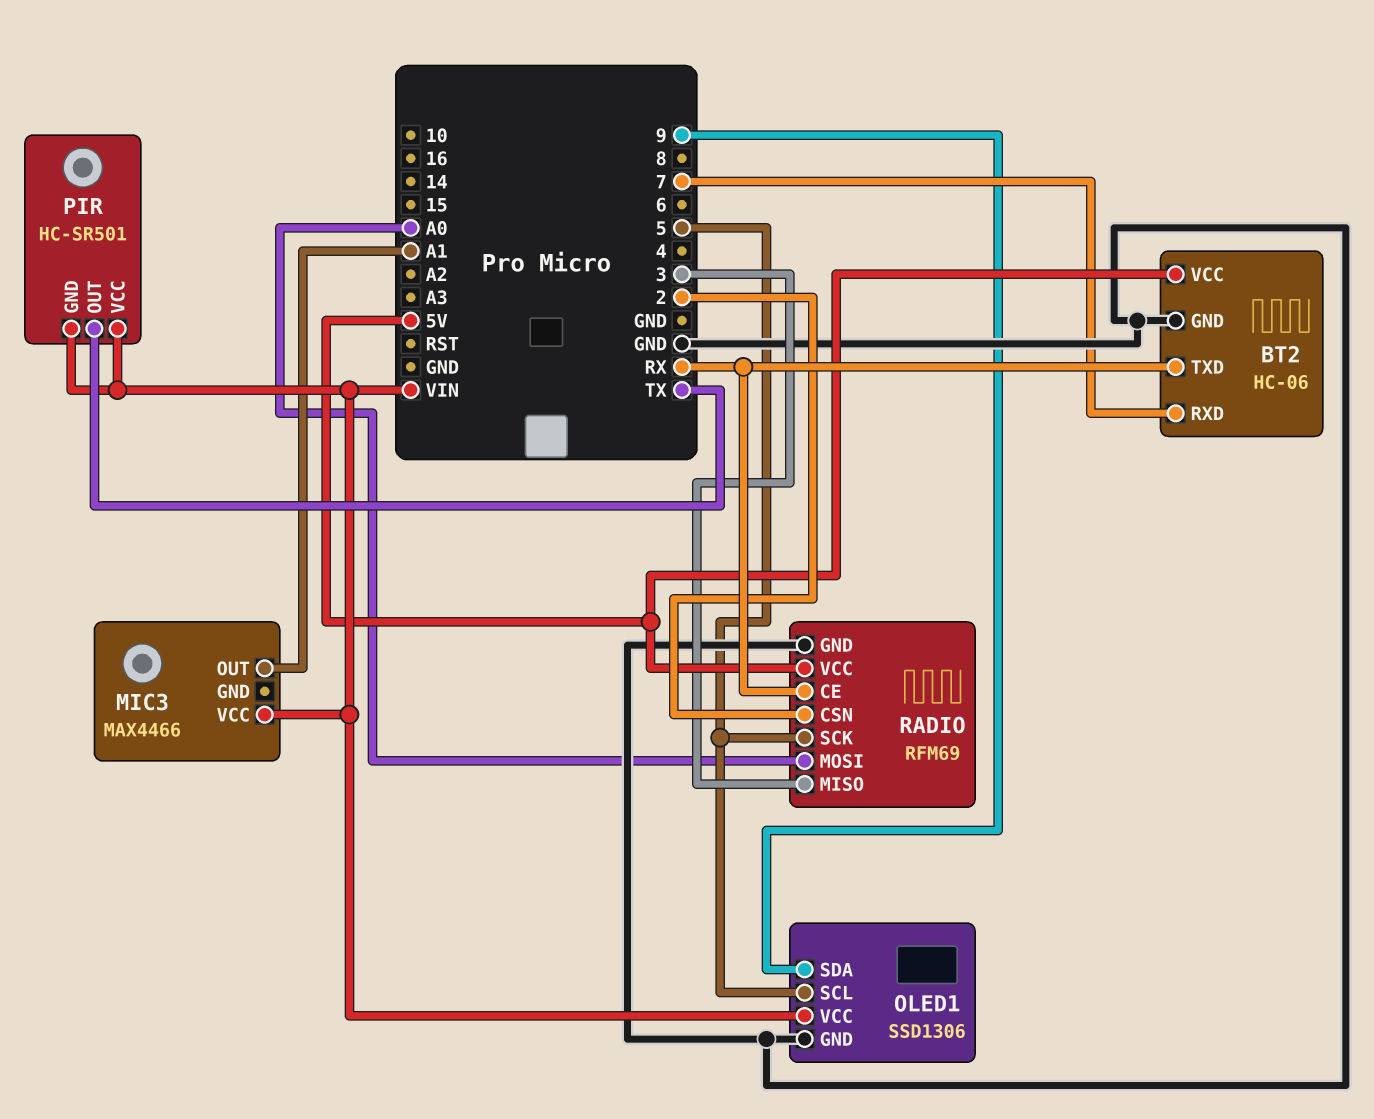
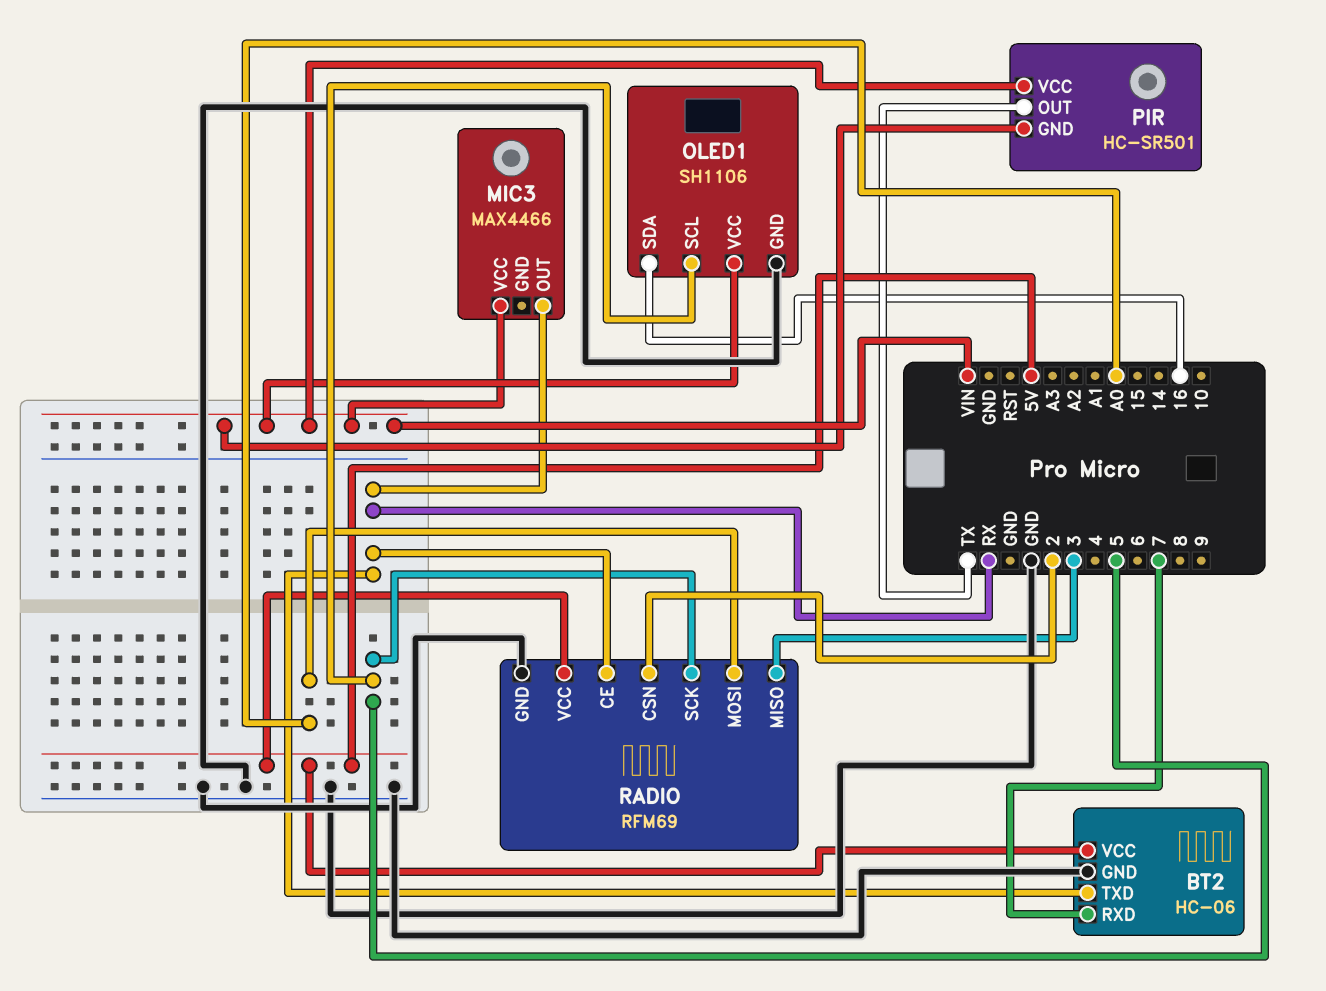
MIC3 pin OUT: A1 -> RX
OLED1: SSD1306 -> SH1106
OLED1 pin SDA: 9 -> 16

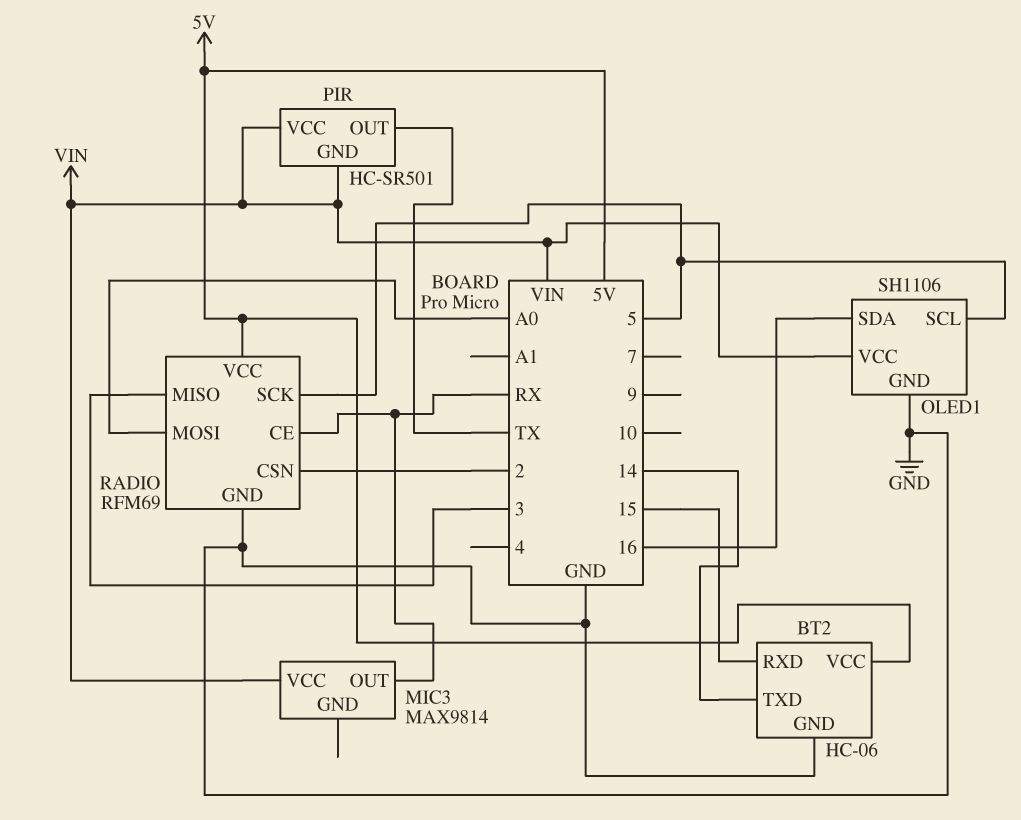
BT2 pin RXD: 7 -> 15
BT2 pin TXD: RX -> 14
MIC3: MAX4466 -> MAX9814

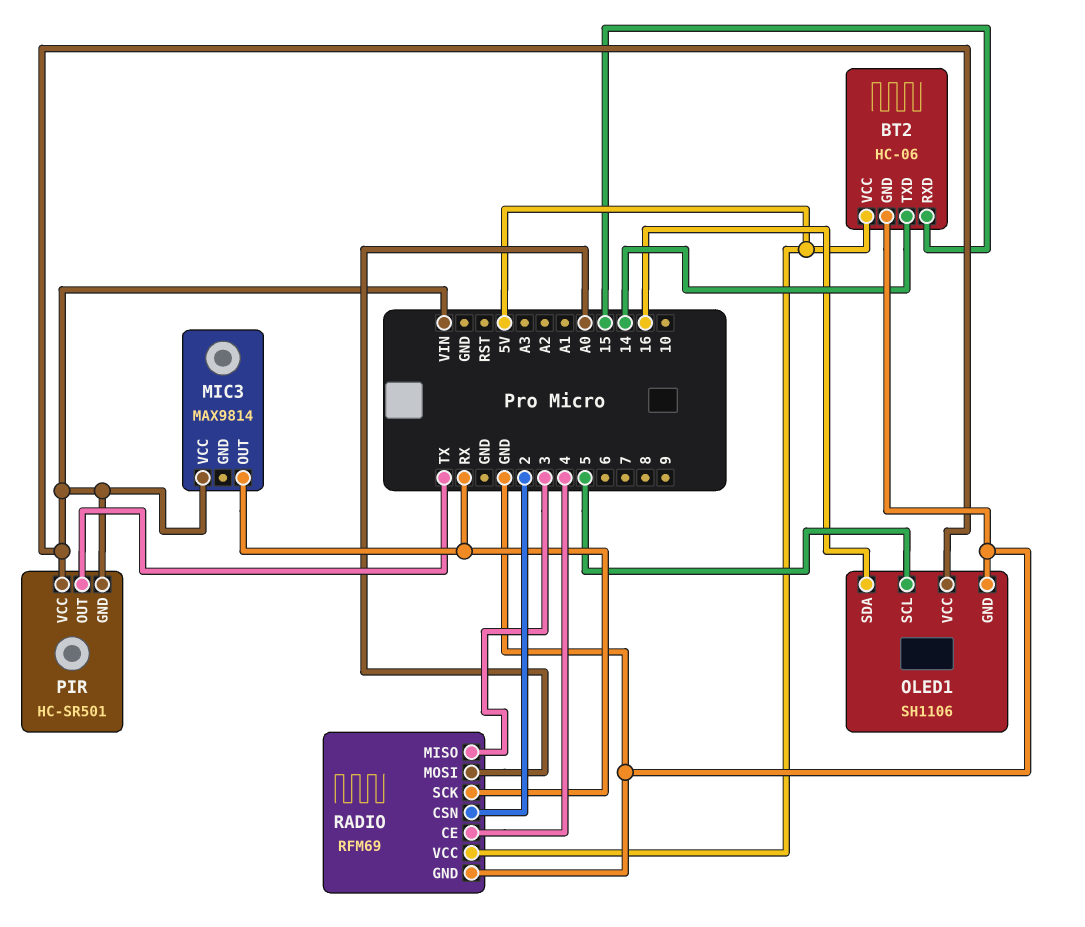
RADIO pin CE: RX -> 4
RADIO pin SCK: 5 -> RX

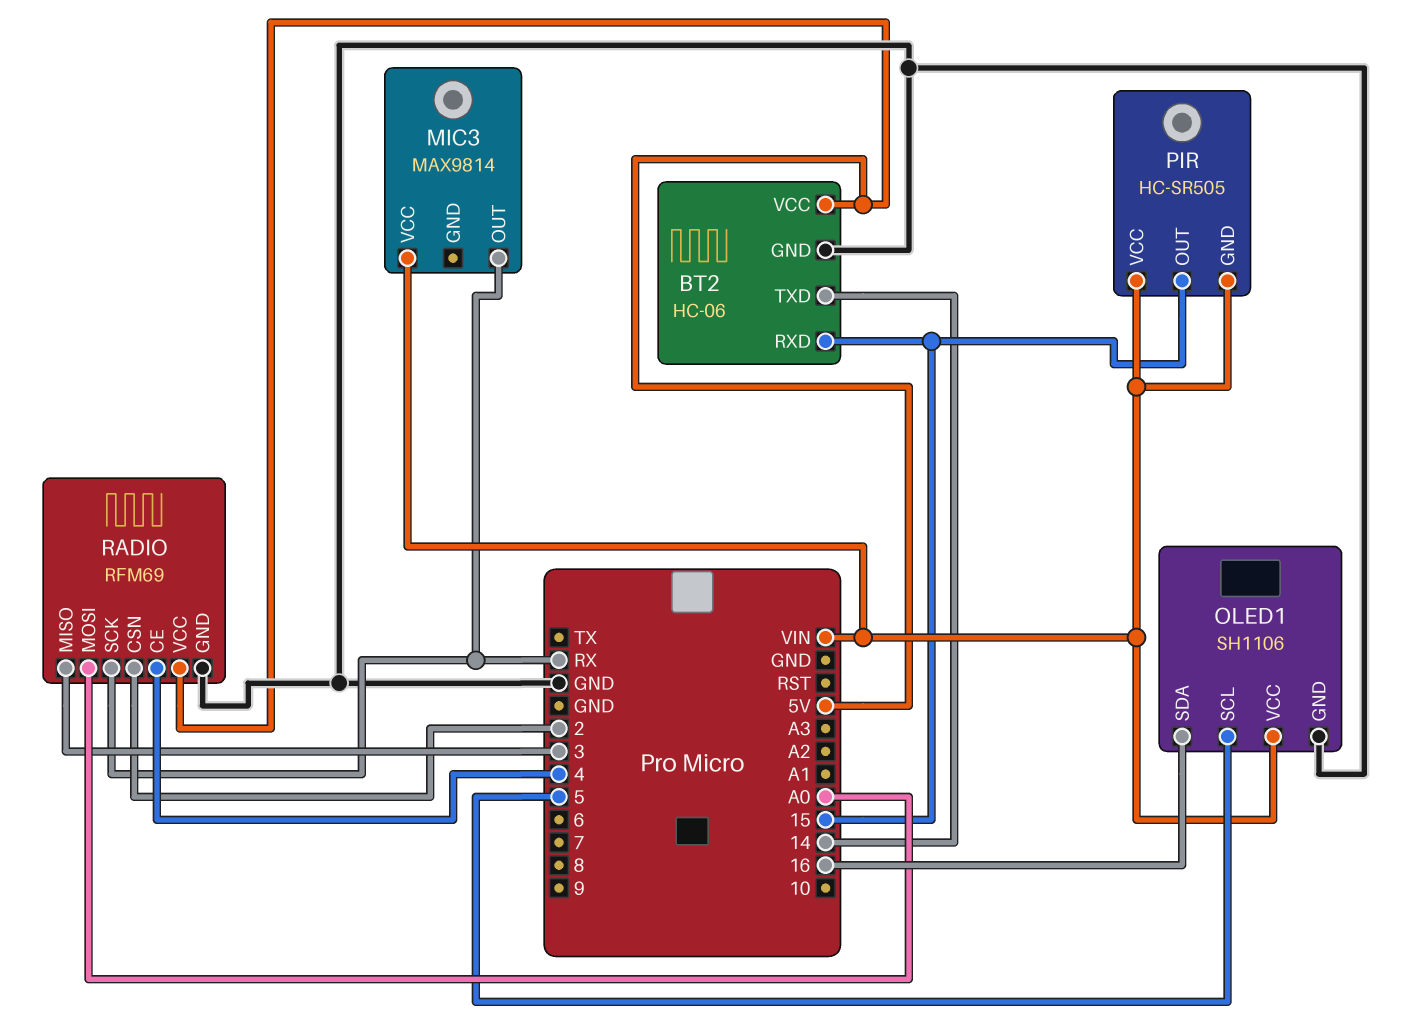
PIR: HC-SR501 -> HC-SR505
PIR pin OUT: TX -> 15

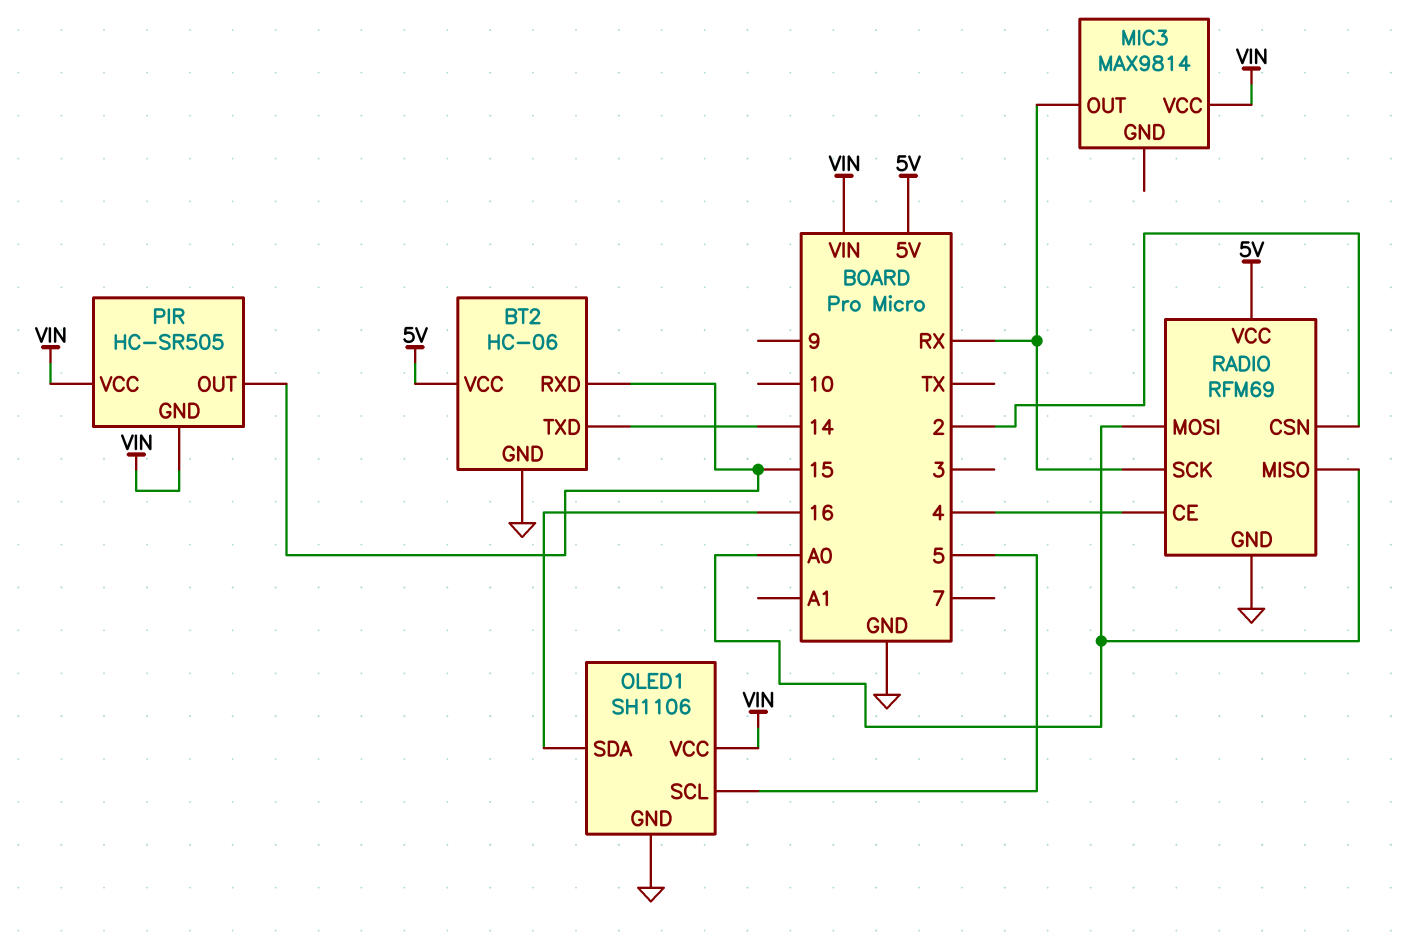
RADIO pin MISO: 3 -> A0

